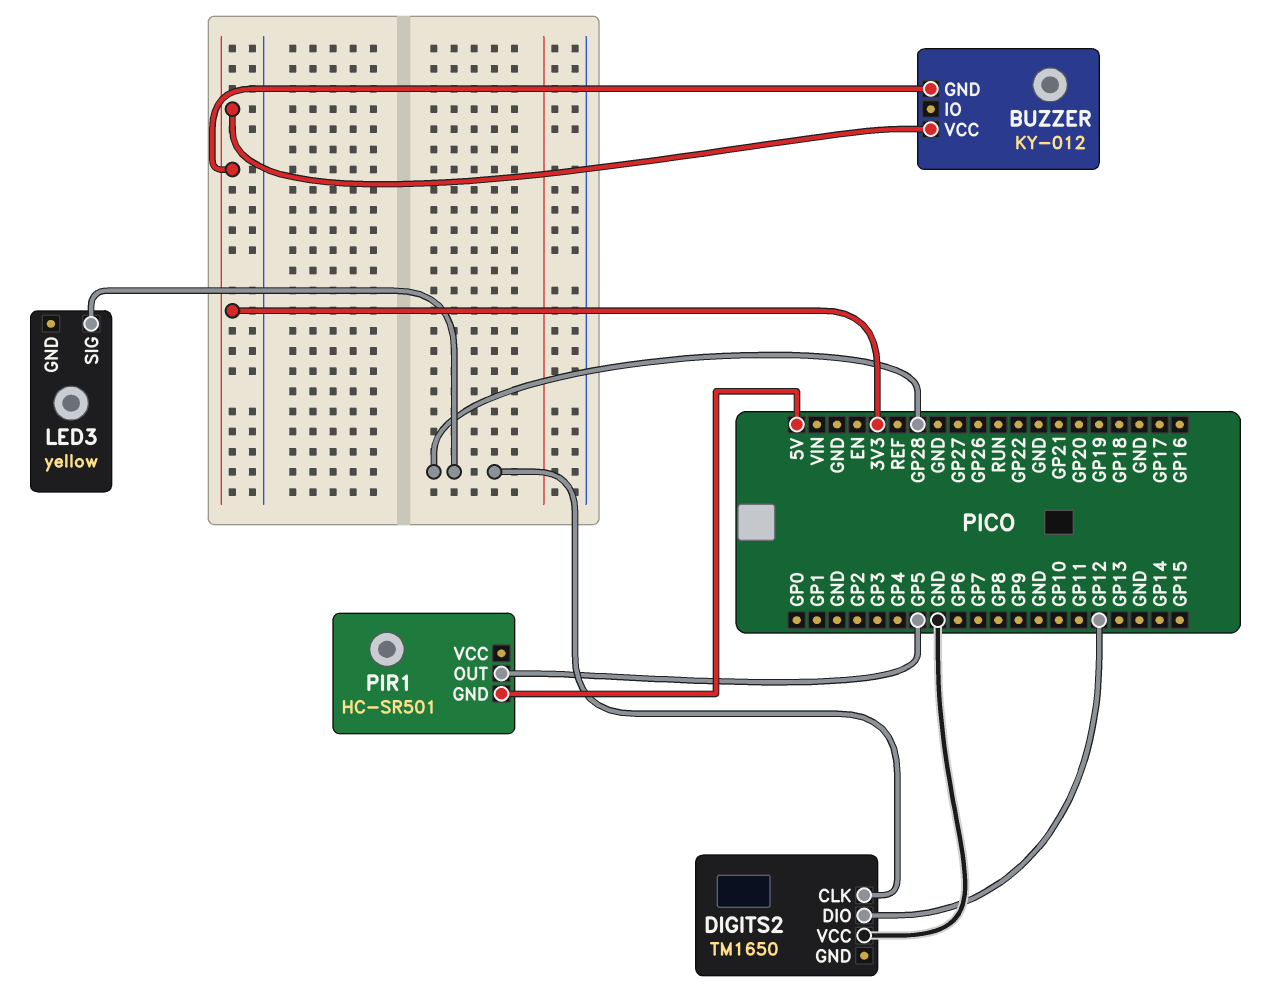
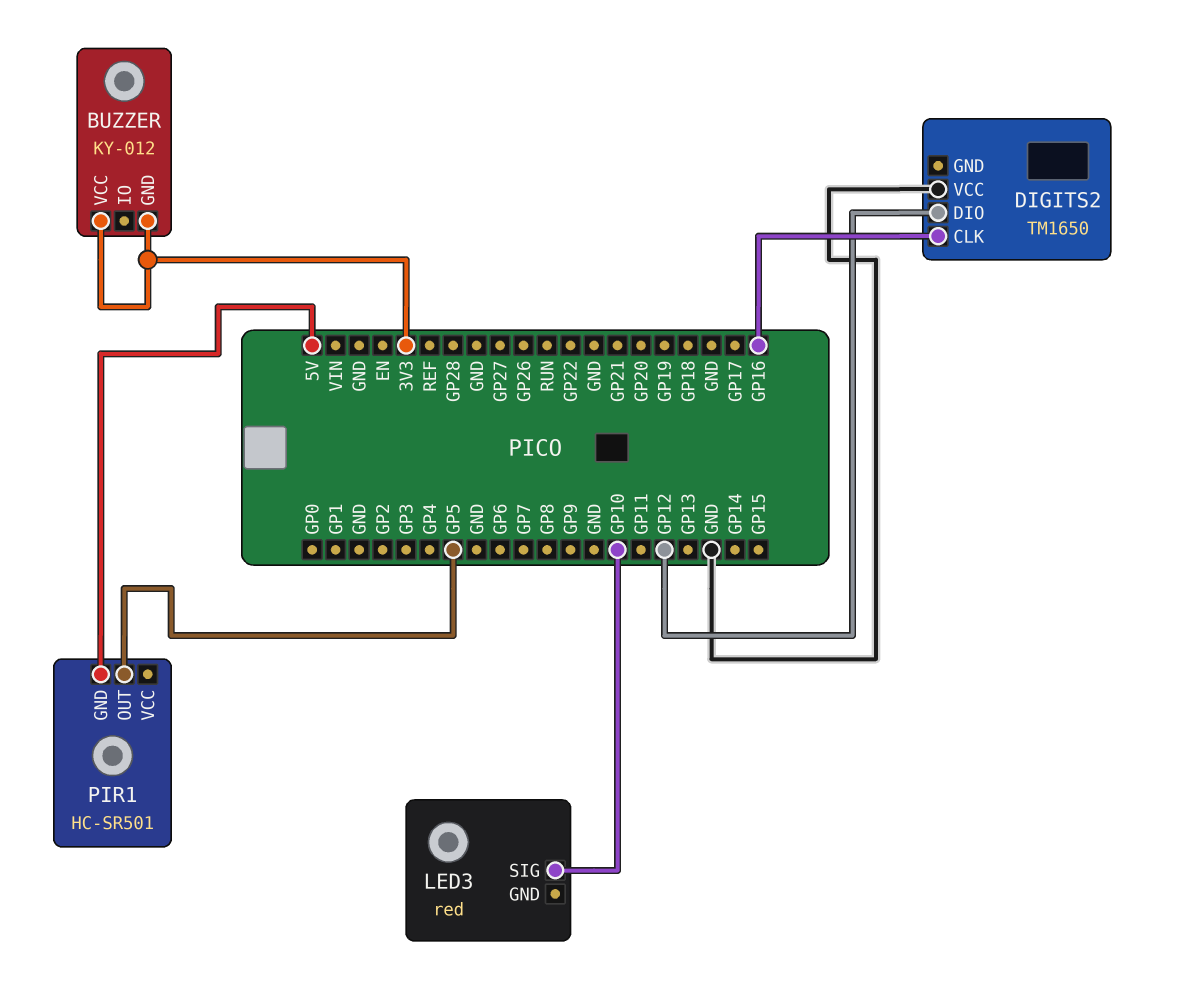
DIGITS2 pin CLK: GP28 -> GP16
LED3: yellow -> red
LED3 pin SIG: GP28 -> GP10

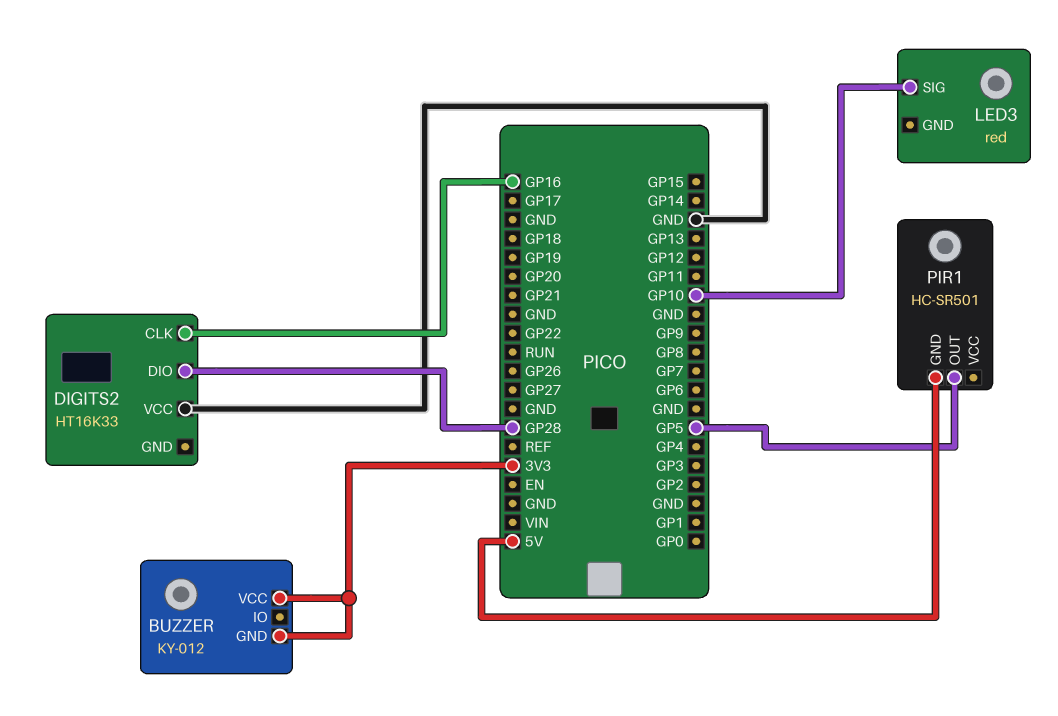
DIGITS2: TM1650 -> HT16K33
DIGITS2 pin DIO: GP12 -> GP28

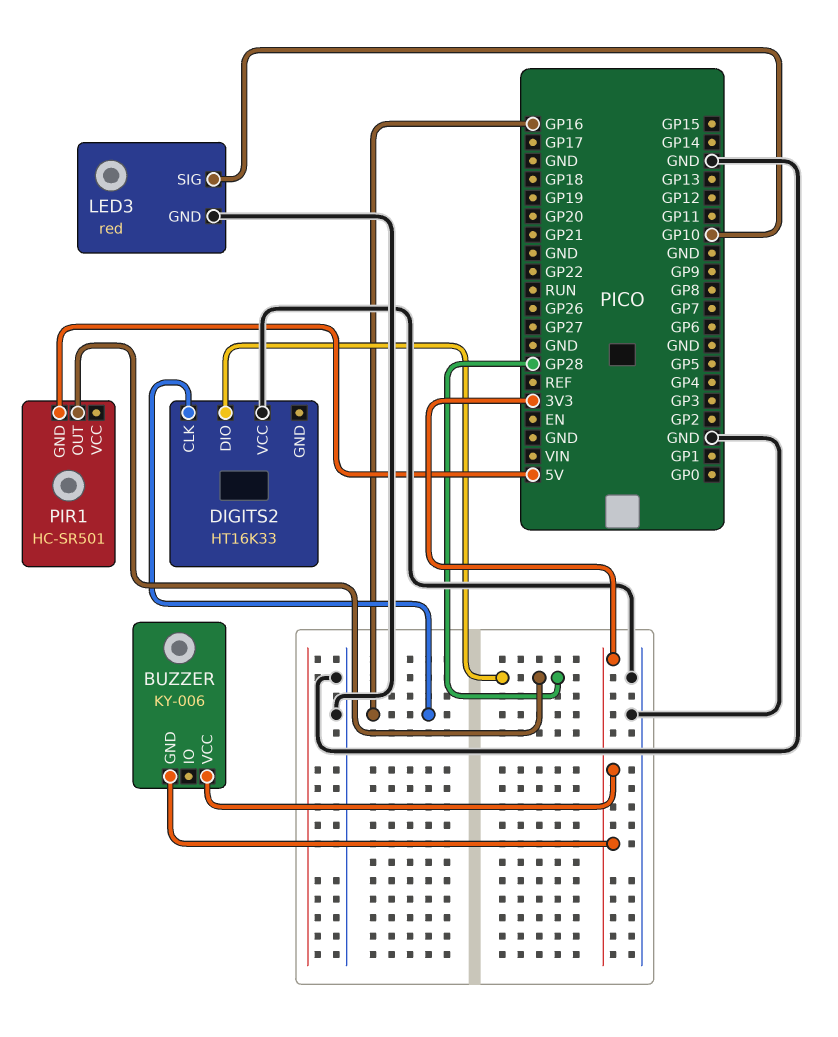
BUZZER: KY-012 -> KY-006
LED3 pin GND: none -> GND
PIR1 pin OUT: GP5 -> GP28

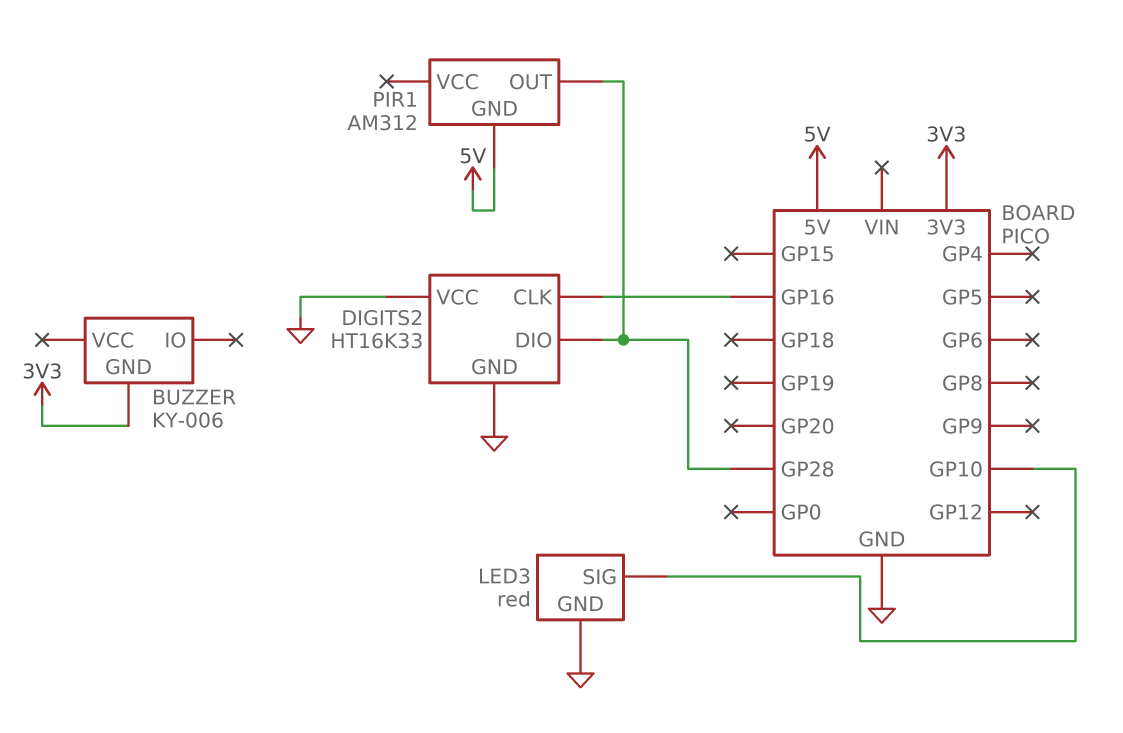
BUZZER pin VCC: 3V3 -> none
DIGITS2 pin GND: none -> GND
PIR1: HC-SR501 -> AM312

